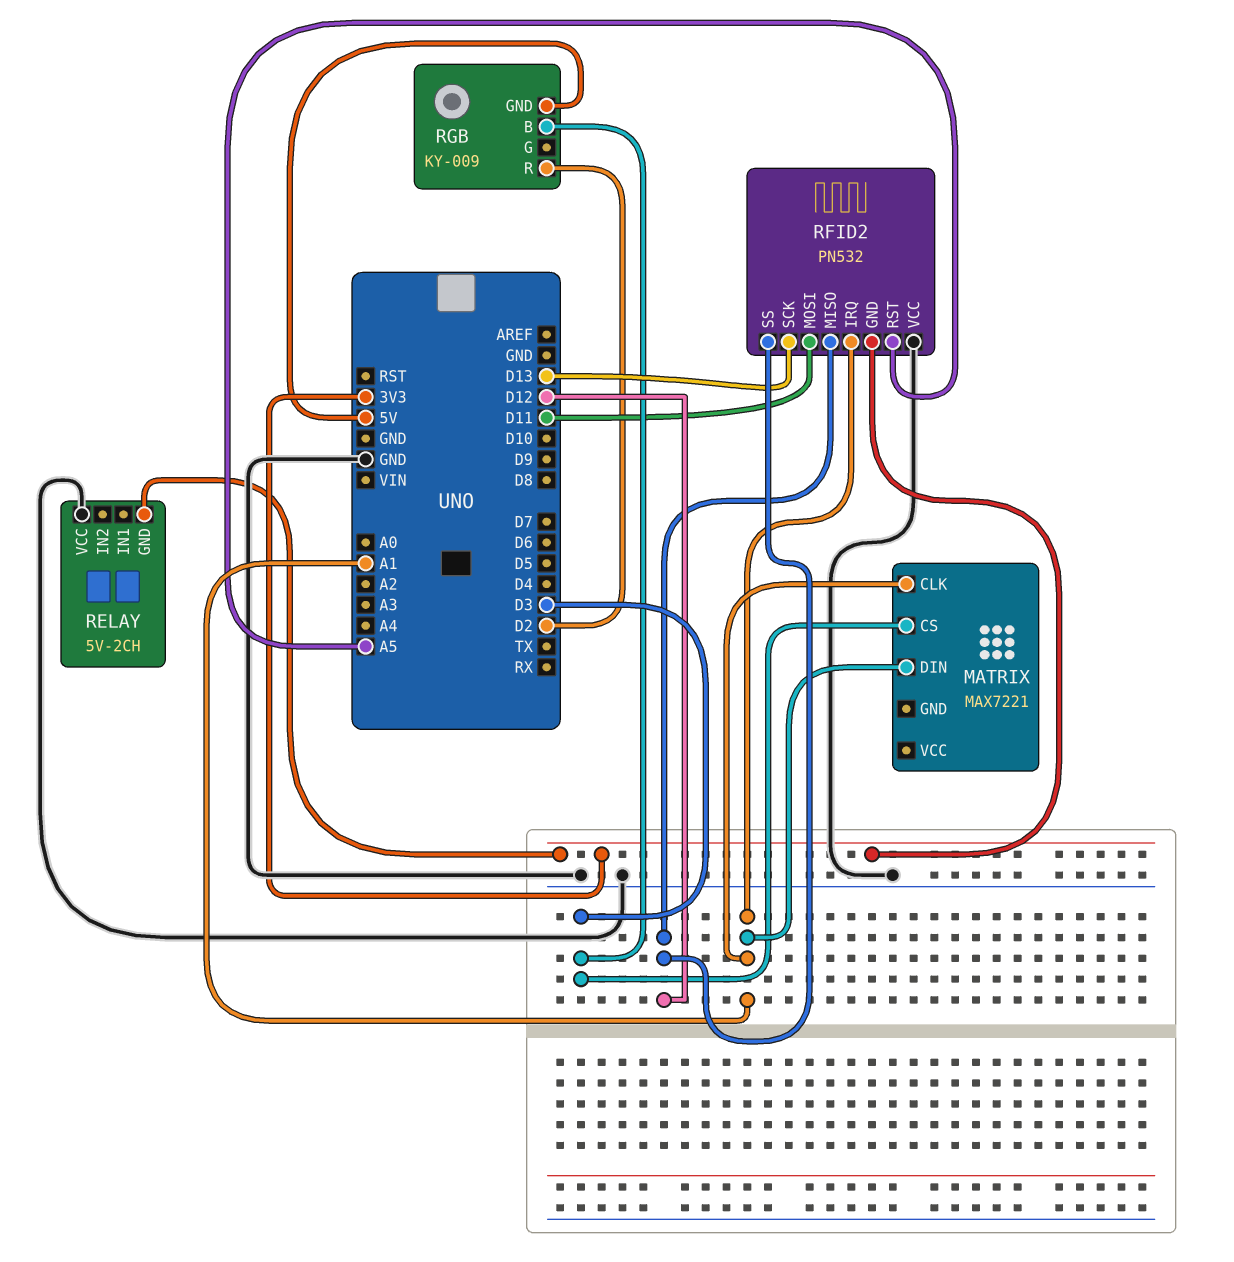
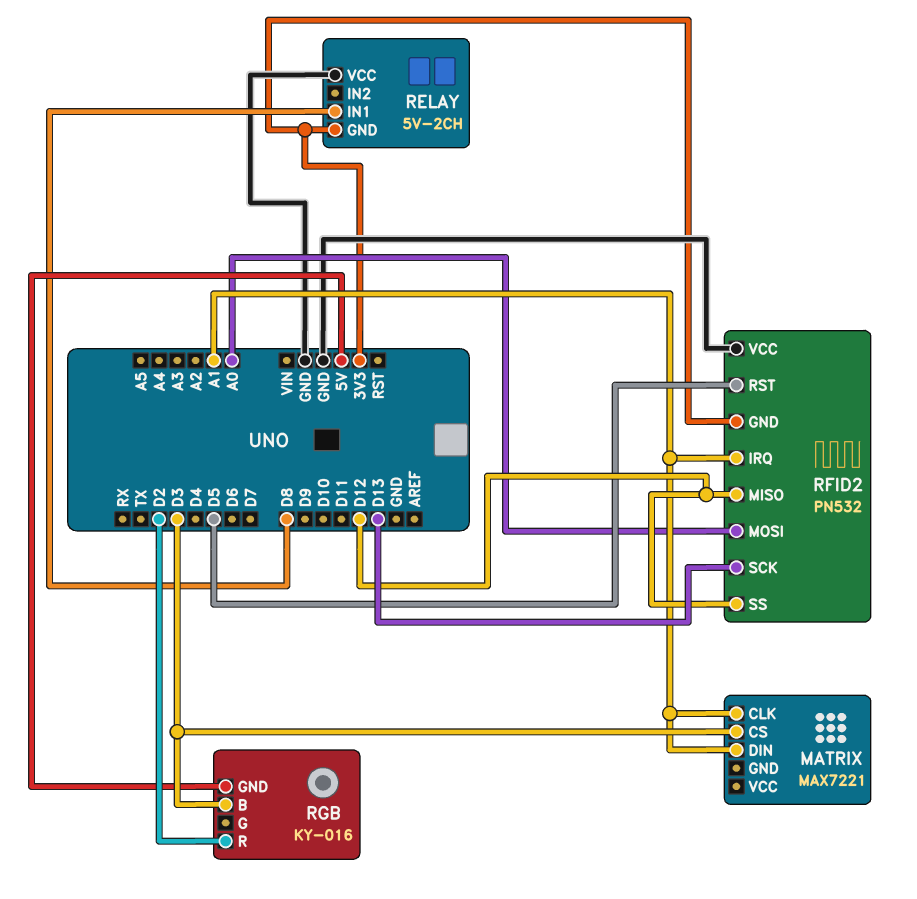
RELAY pin IN1: none -> D8
RFID2 pin MOSI: D11 -> A0
RFID2 pin RST: A5 -> D5
RGB: KY-009 -> KY-016

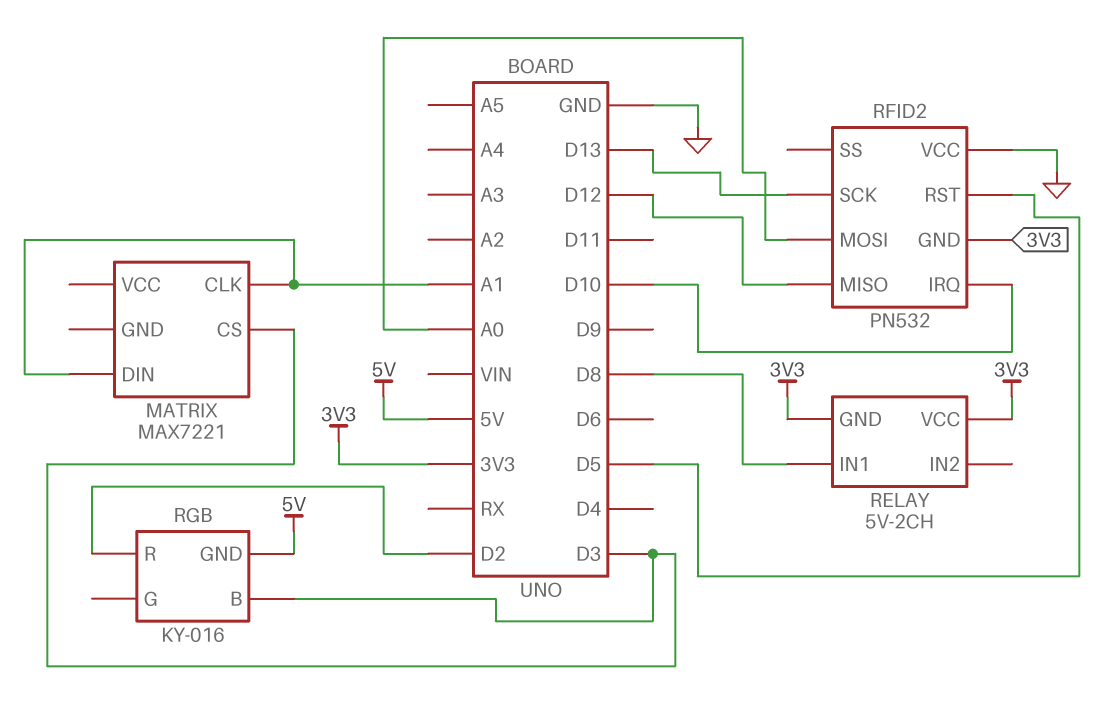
RELAY pin VCC: GND -> 3V3
RFID2 pin IRQ: A1 -> D10
RFID2 pin SS: D12 -> none

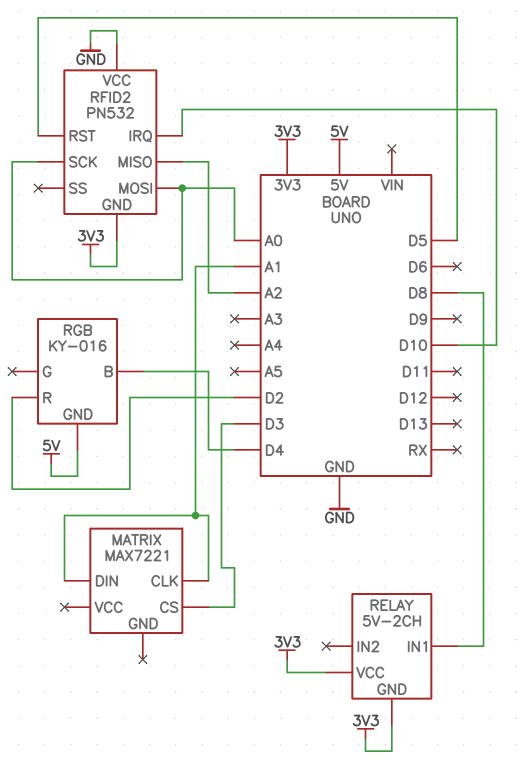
RFID2 pin MISO: D12 -> A2
RFID2 pin SCK: D13 -> A0
RGB pin B: D3 -> D4

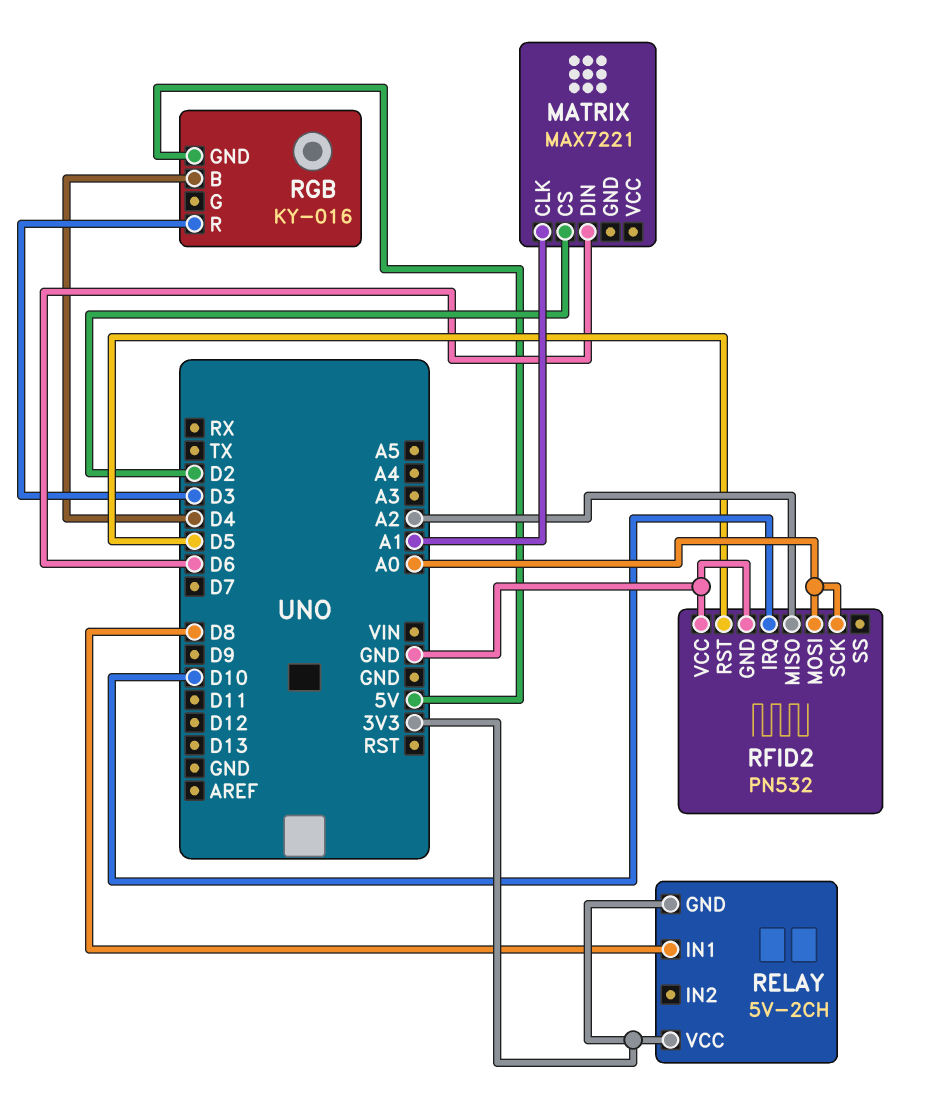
MATRIX pin CS: D3 -> D2
MATRIX pin DIN: A1 -> D6
RFID2 pin GND: 3V3 -> GND
RGB pin R: D2 -> D3

